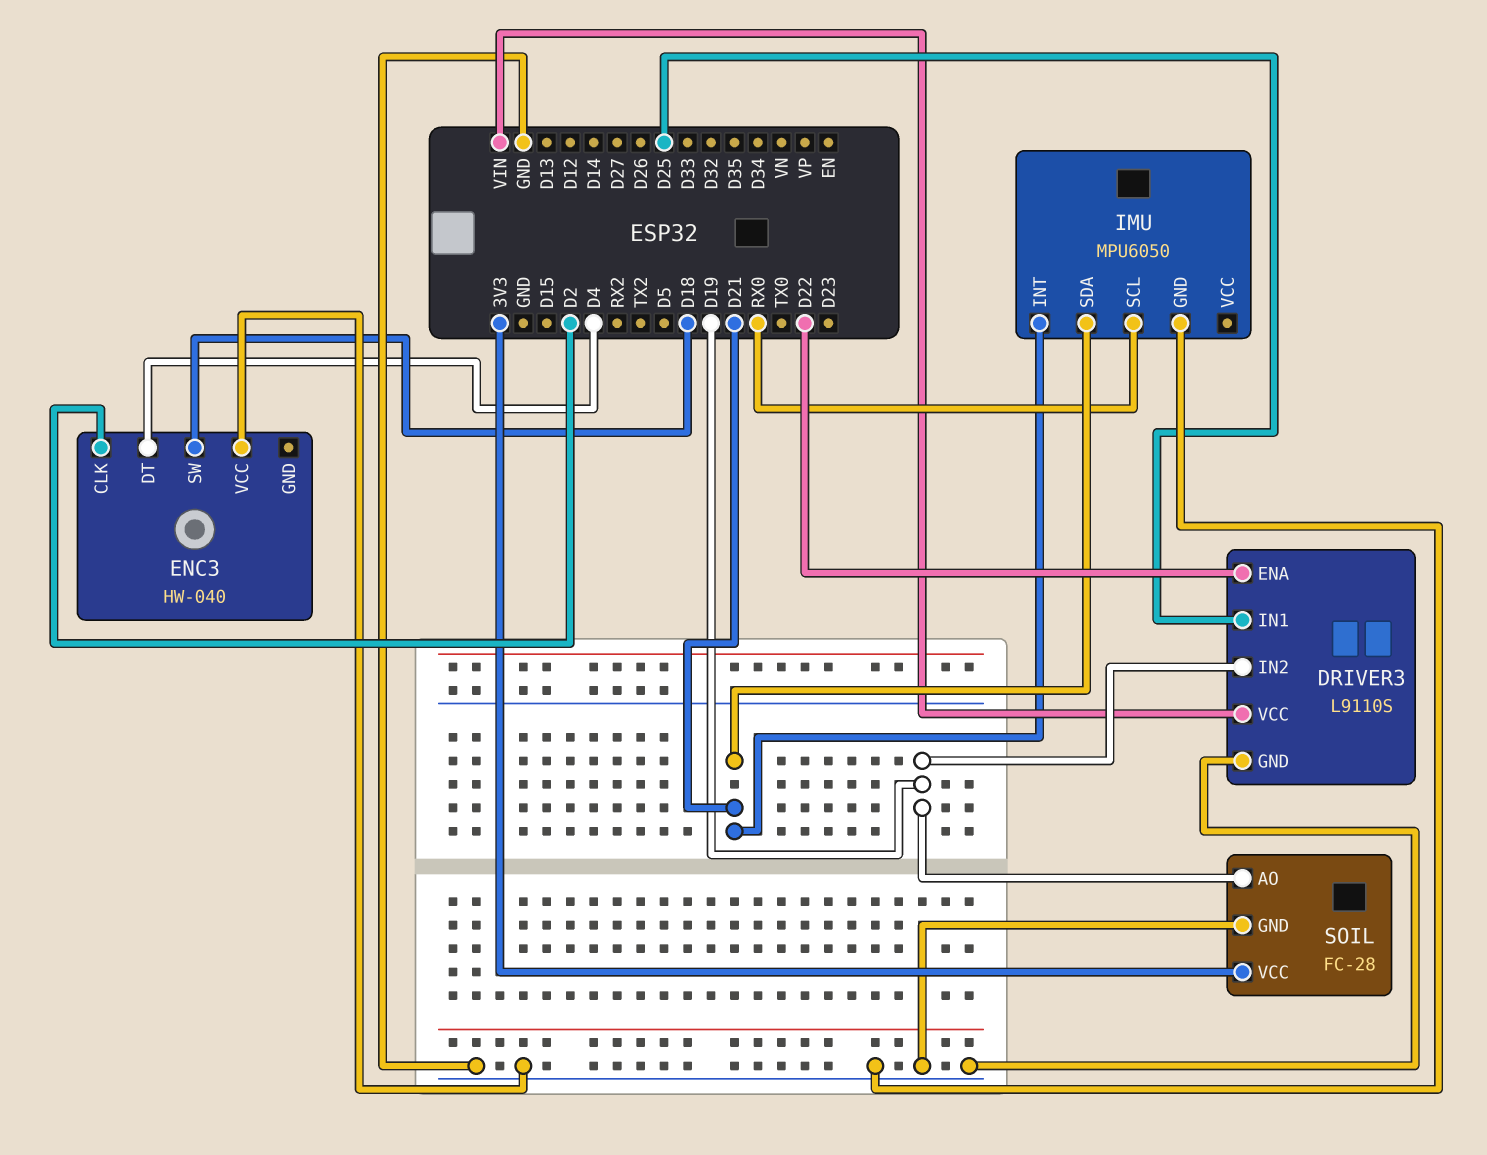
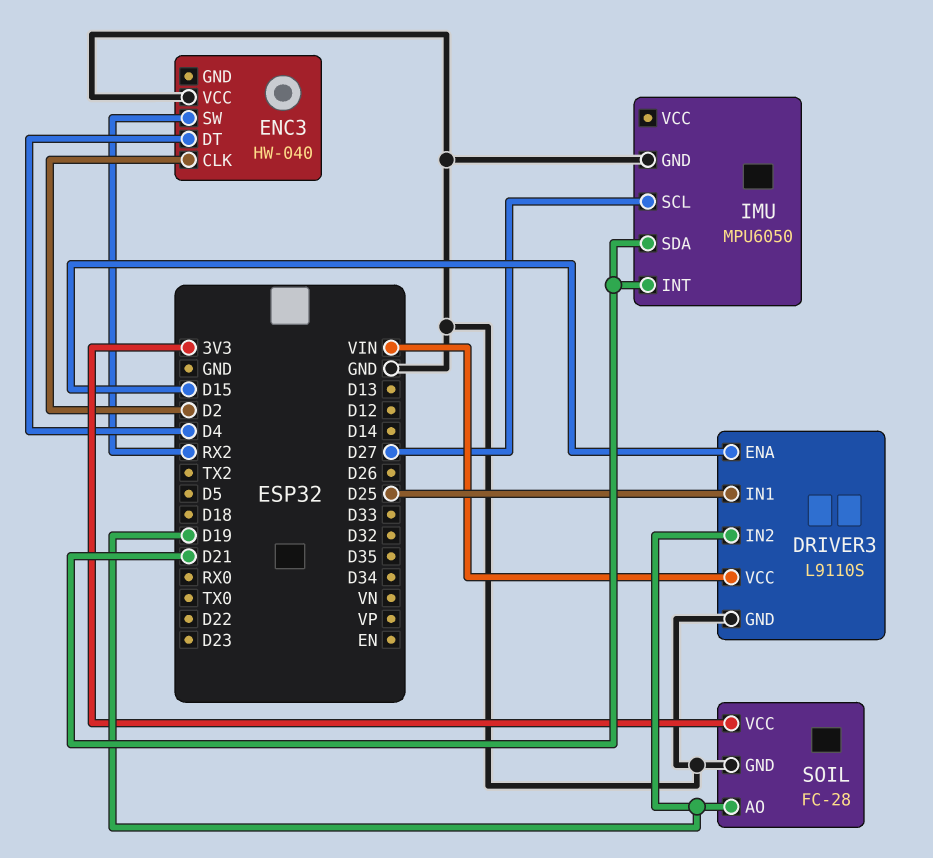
DRIVER3 pin ENA: D22 -> D15
ENC3 pin SW: D18 -> RX2
IMU pin SCL: RX0 -> D27

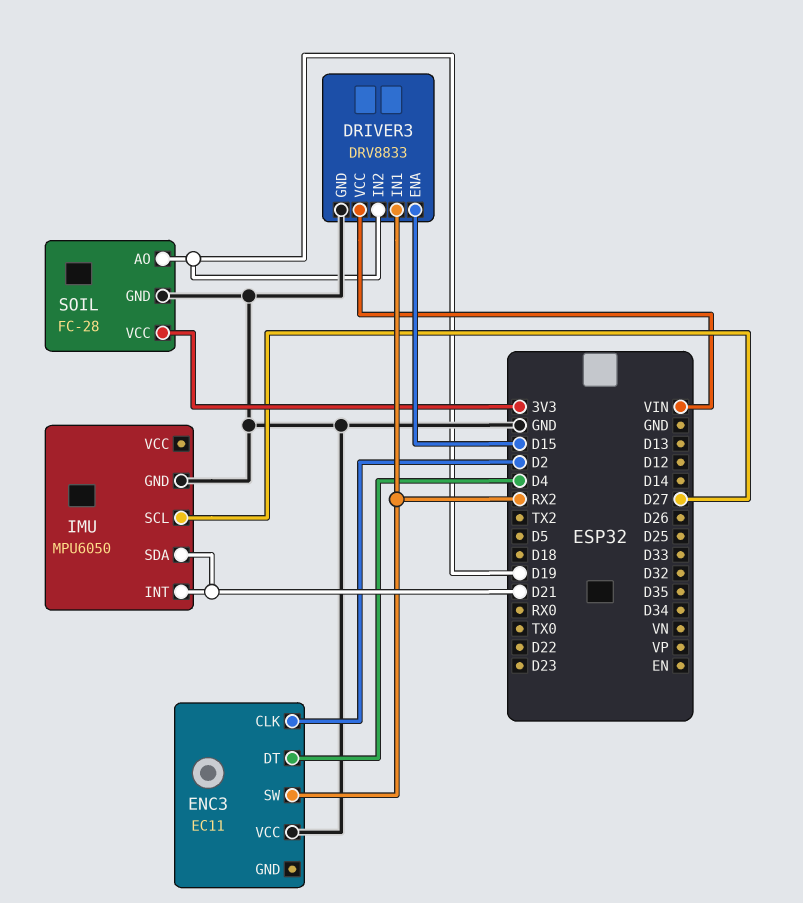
DRIVER3: L9110S -> DRV8833
DRIVER3 pin IN1: D25 -> RX2
ENC3: HW-040 -> EC11

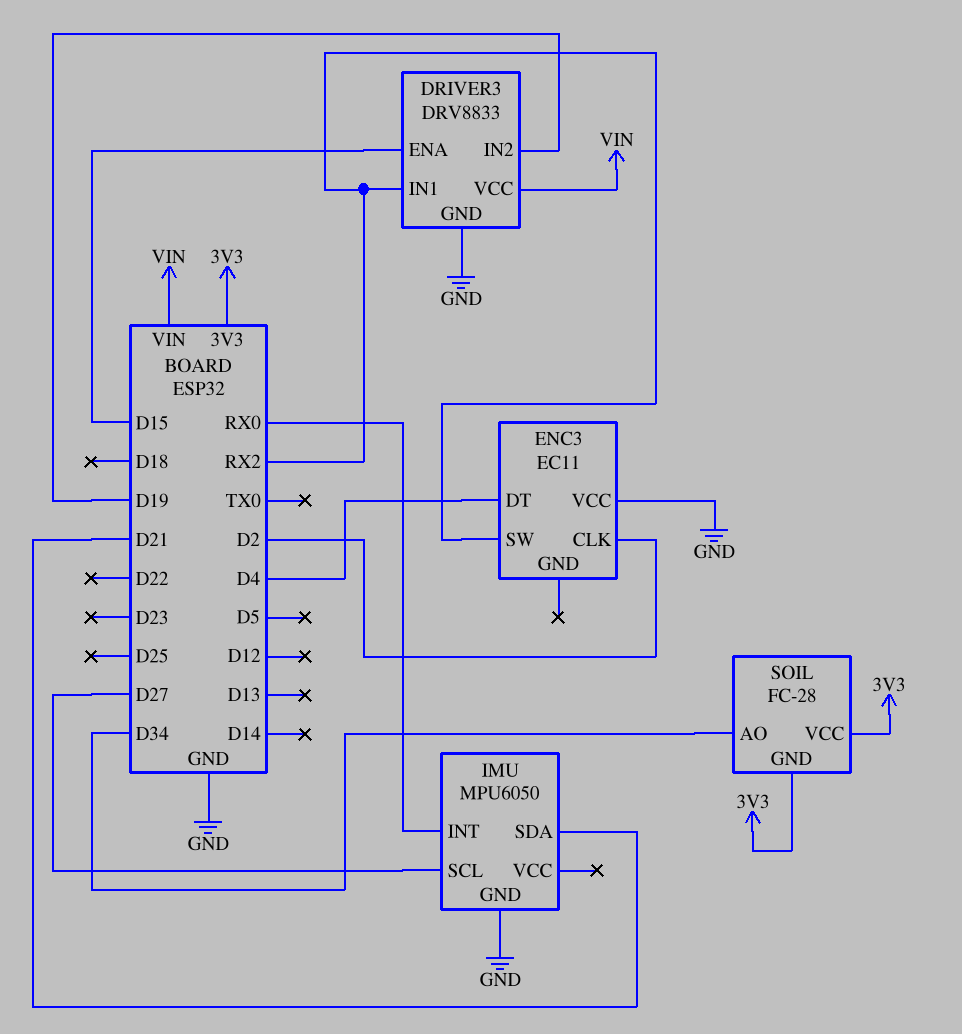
IMU pin INT: D21 -> RX0
SOIL pin AO: D19 -> D34
SOIL pin GND: GND -> 3V3

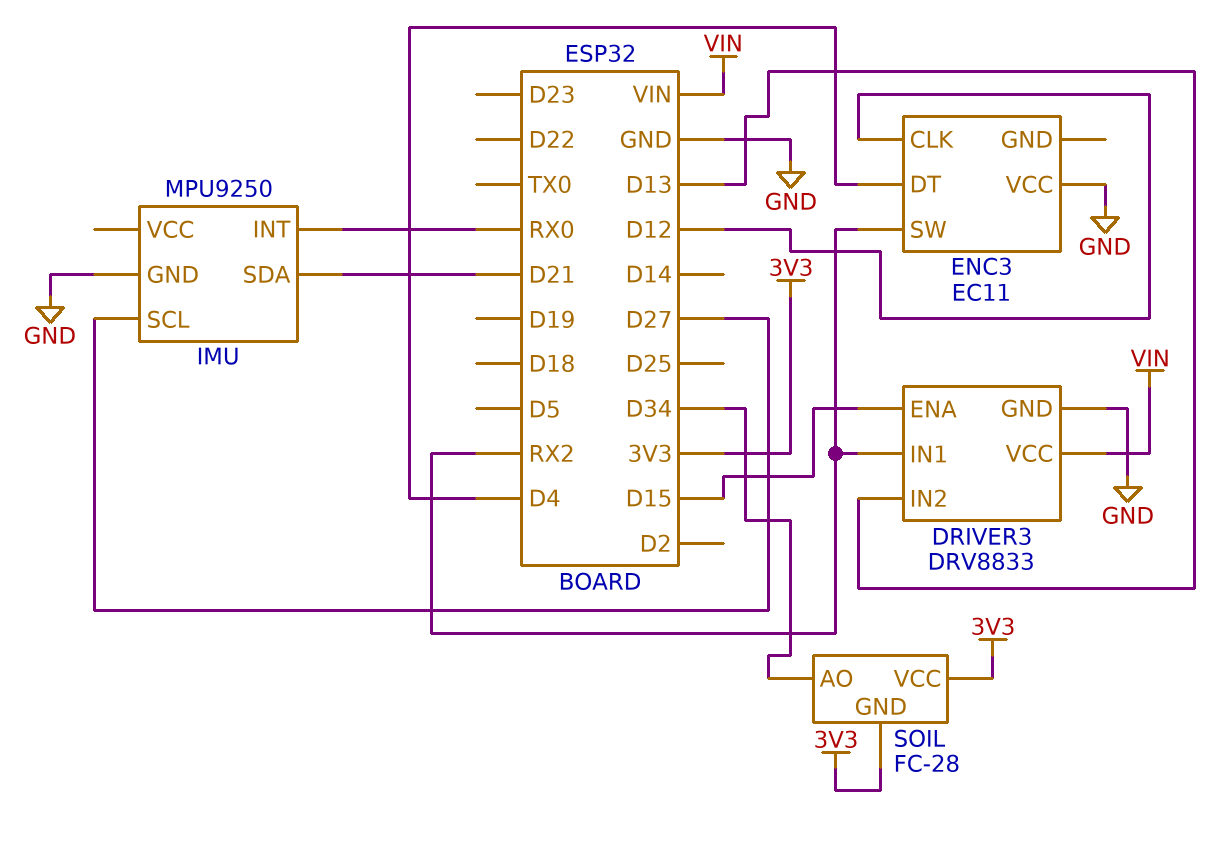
DRIVER3 pin IN2: D19 -> D13
ENC3 pin CLK: D2 -> D12
IMU: MPU6050 -> MPU9250

